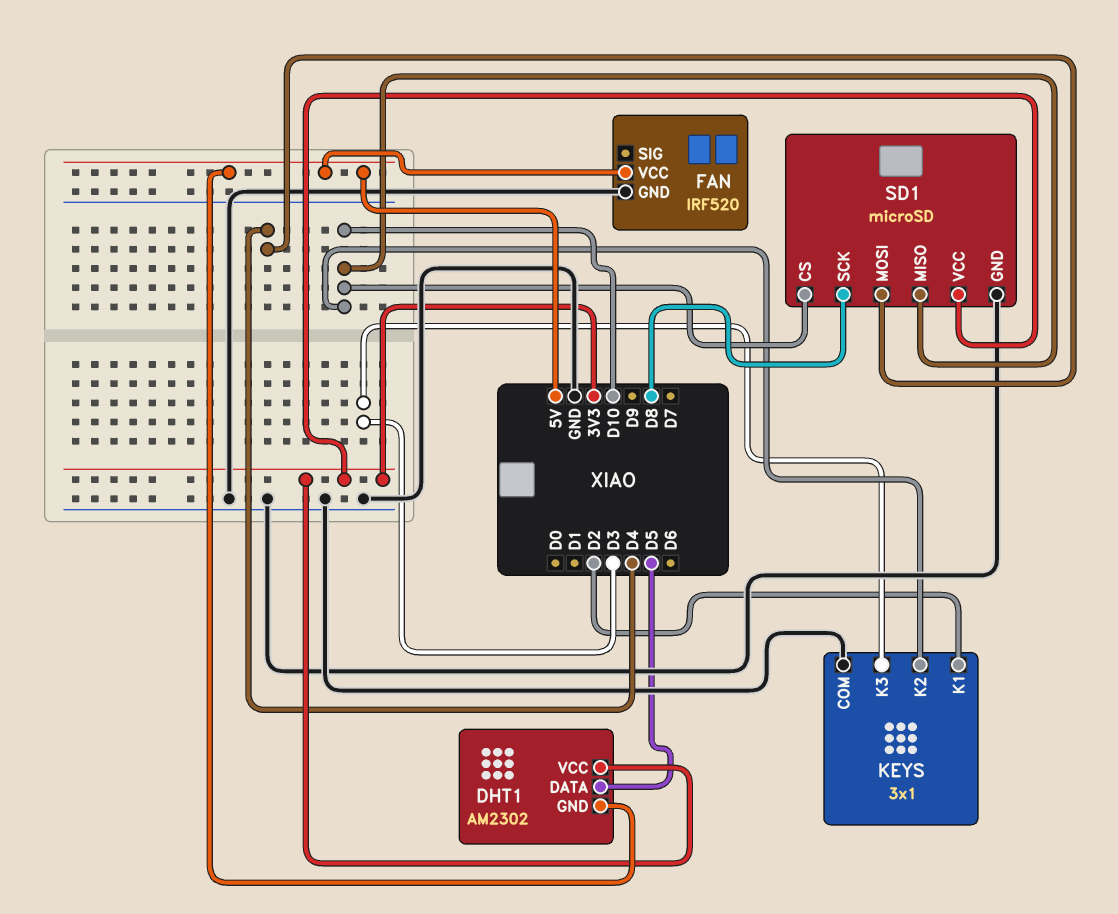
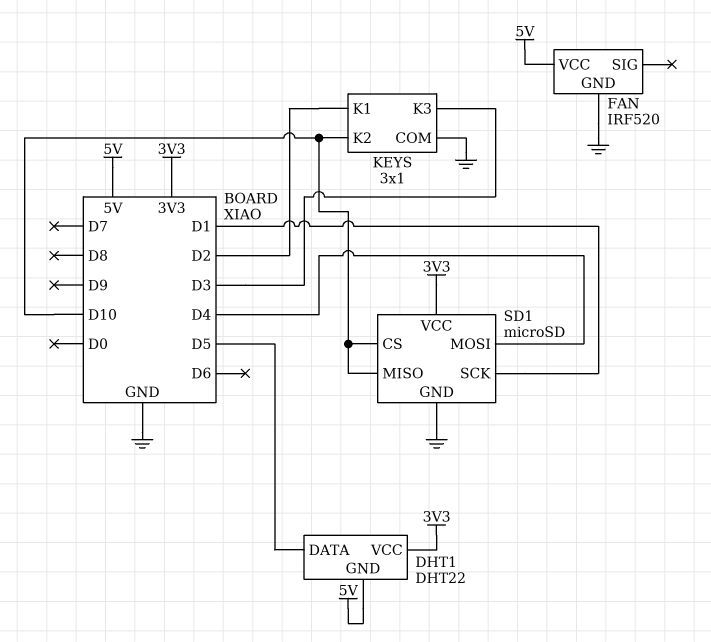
DHT1: AM2302 -> DHT22
SD1 pin SCK: D8 -> D1

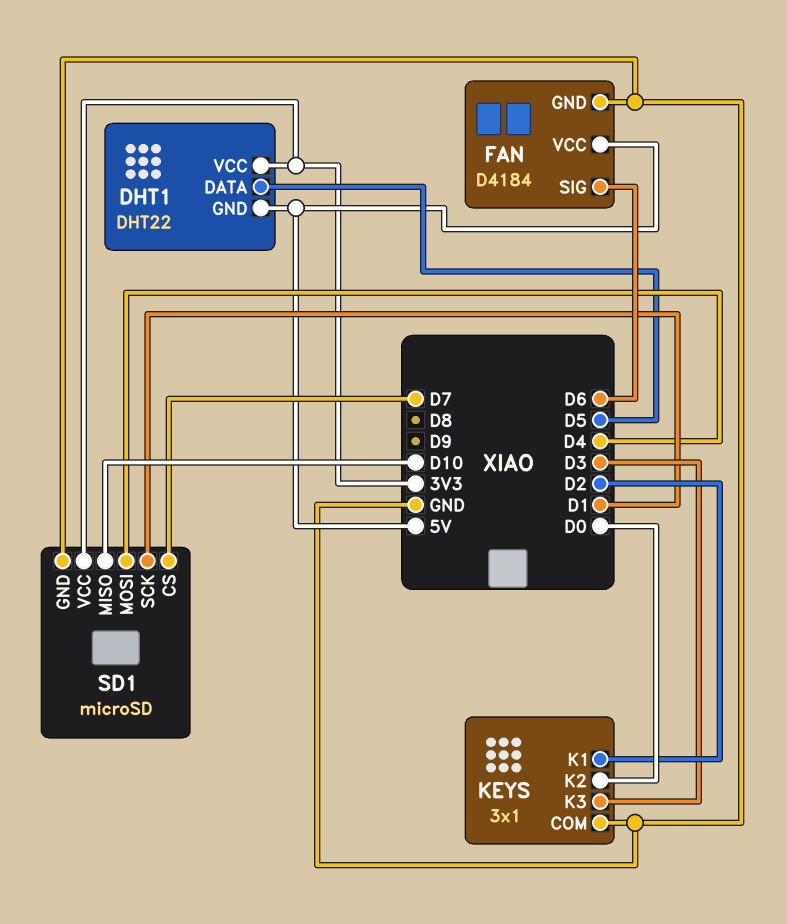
FAN: IRF520 -> D4184
FAN pin SIG: none -> D6
KEYS pin K2: D10 -> D0
SD1 pin CS: D10 -> D7

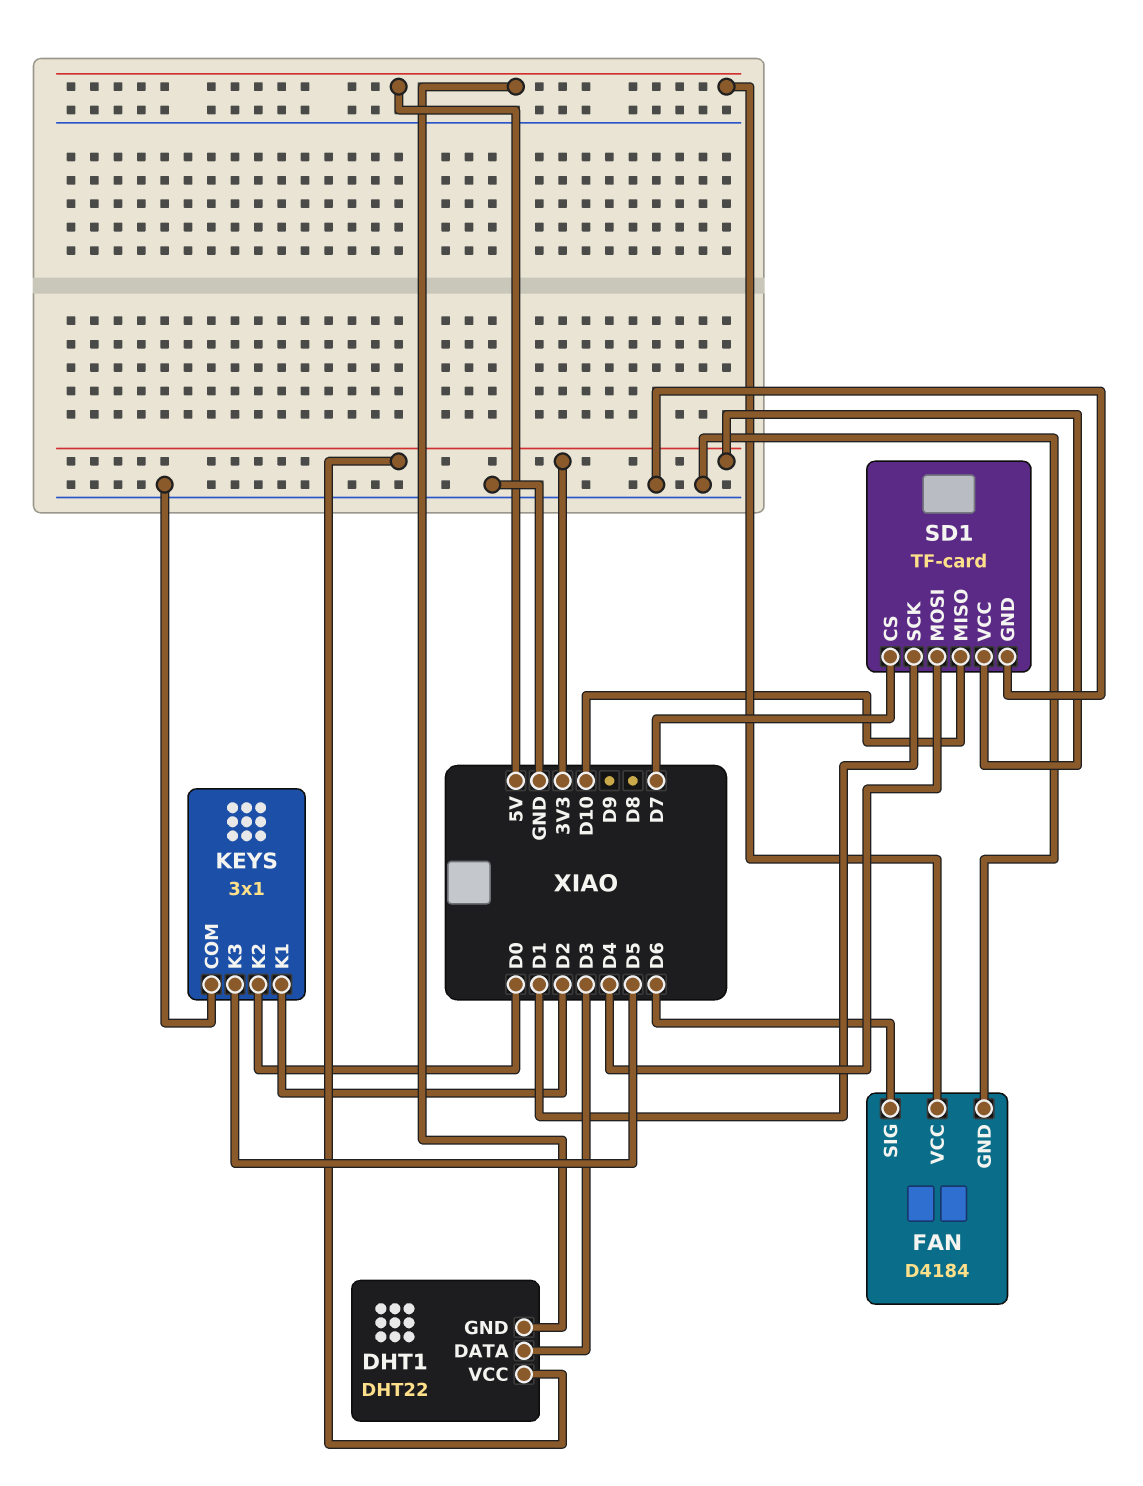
DHT1 pin DATA: D5 -> D3
KEYS pin K3: D3 -> D5
SD1: microSD -> TF-card

